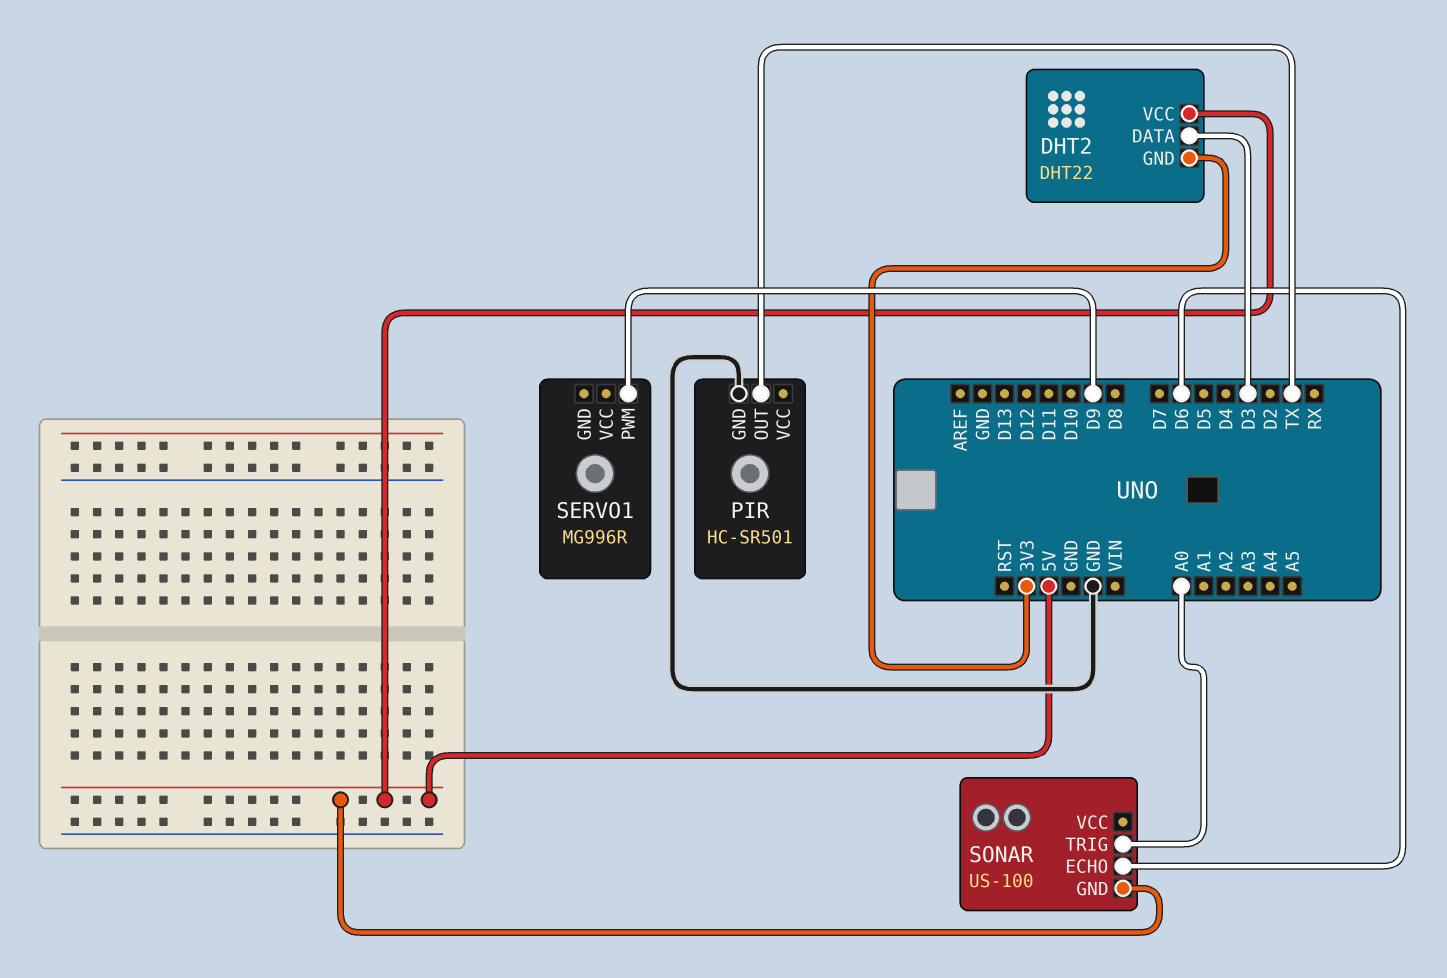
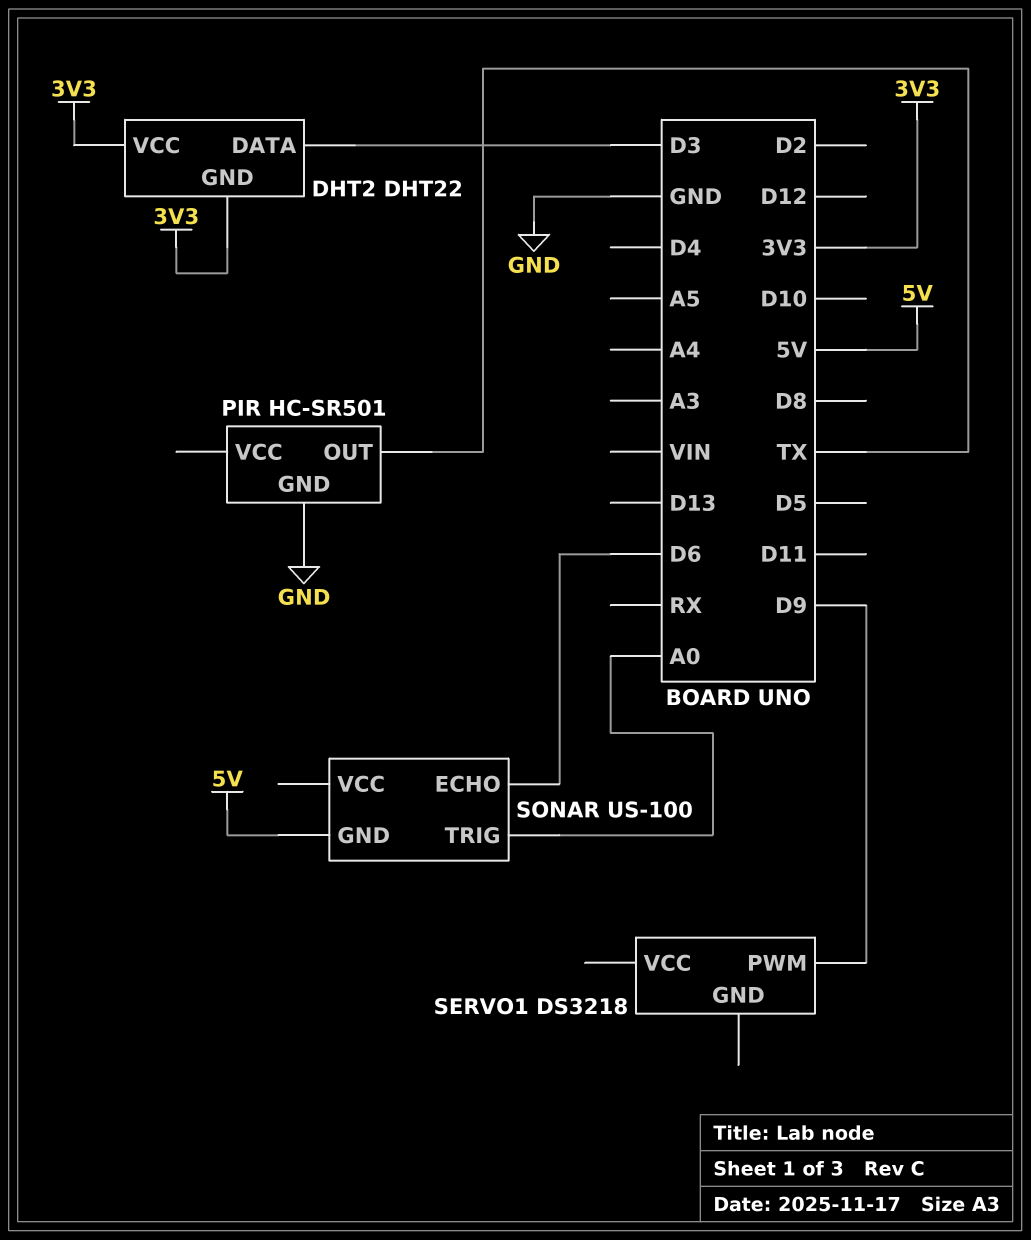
DHT2 pin VCC: 5V -> 3V3
SERVO1: MG996R -> DS3218

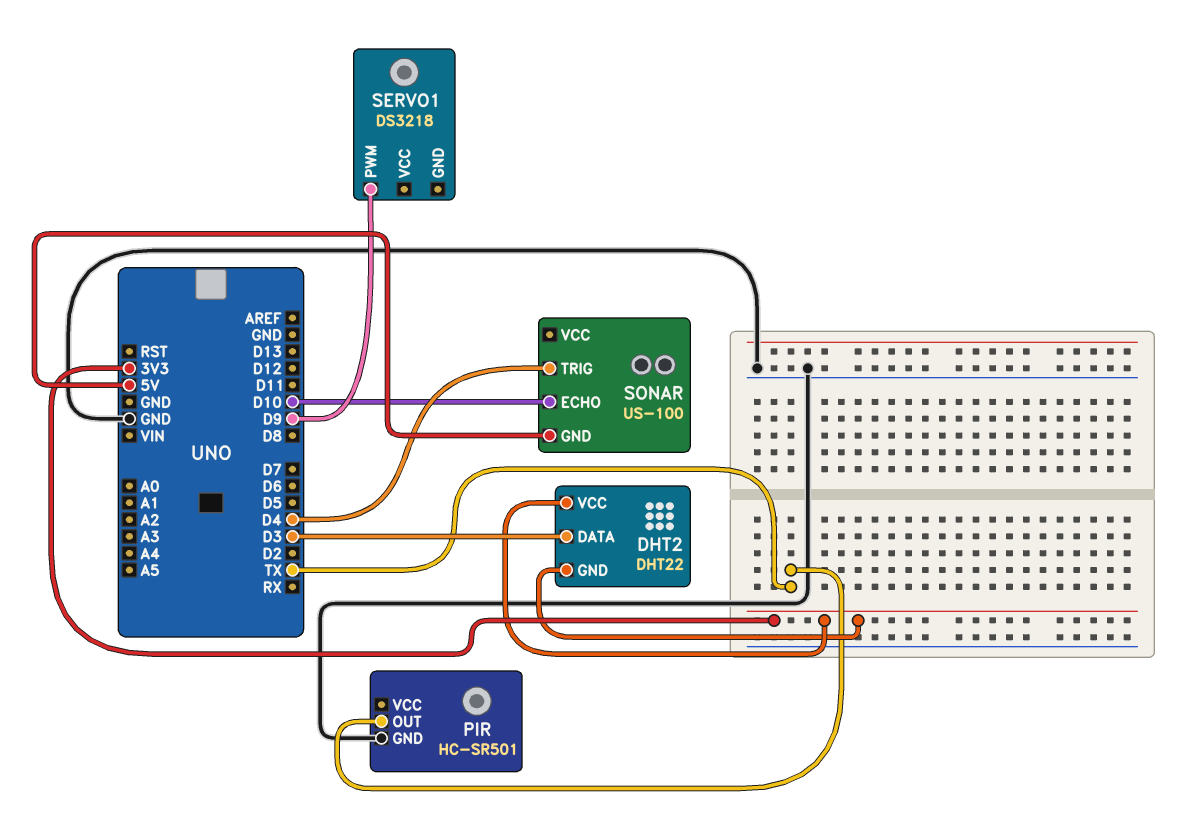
SONAR pin ECHO: D6 -> D10
SONAR pin TRIG: A0 -> D4

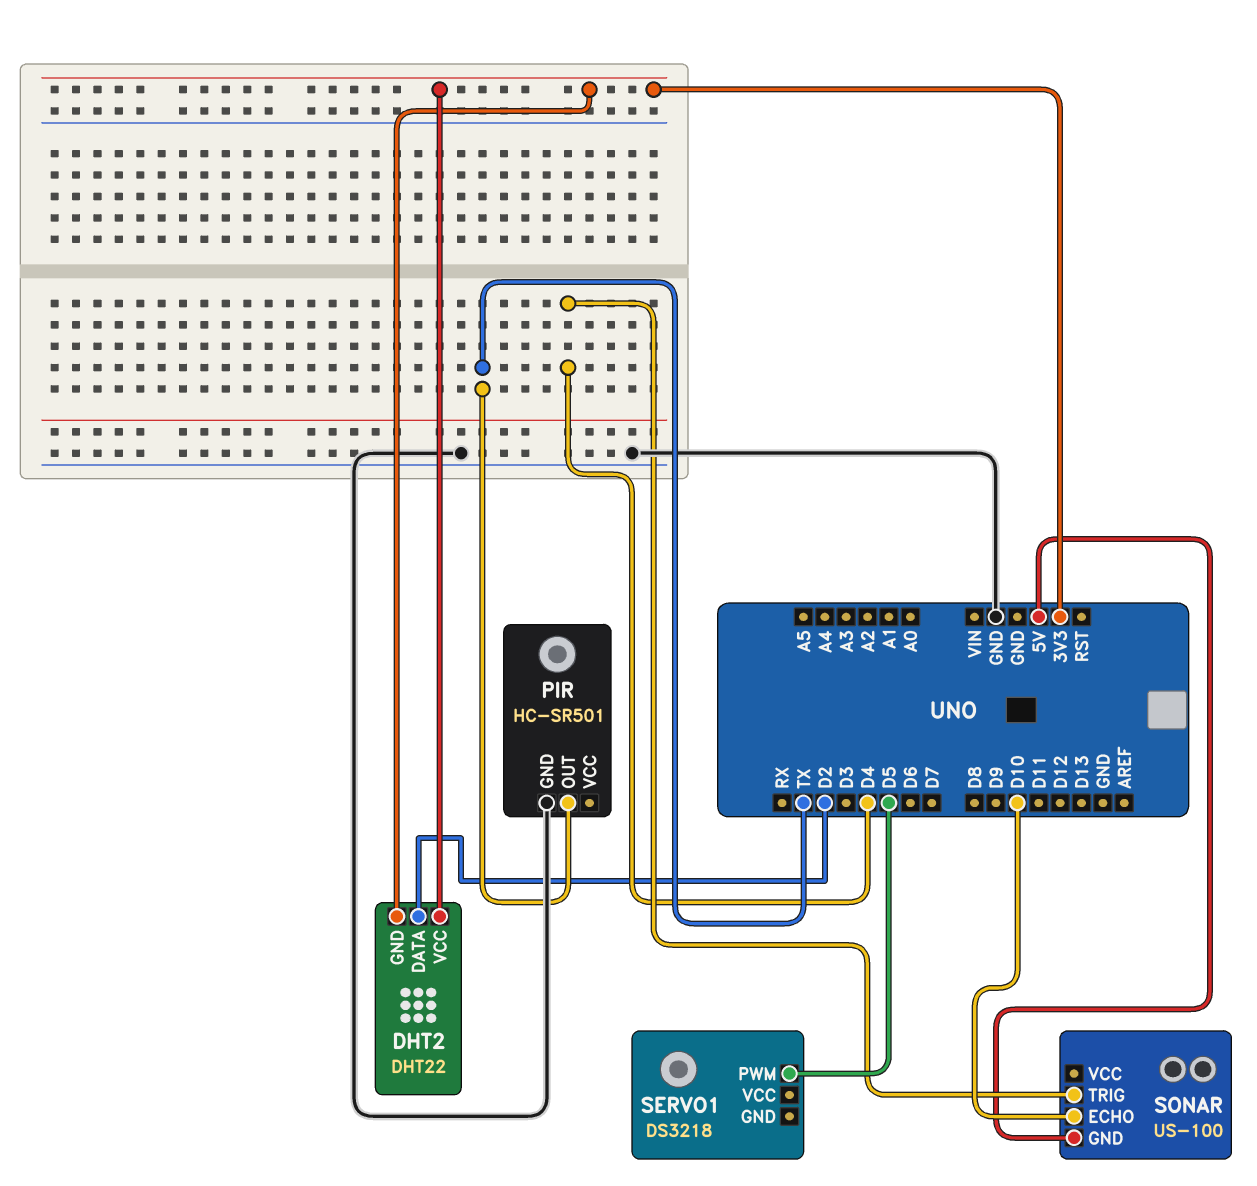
DHT2 pin DATA: D3 -> D2
SERVO1 pin PWM: D9 -> D5

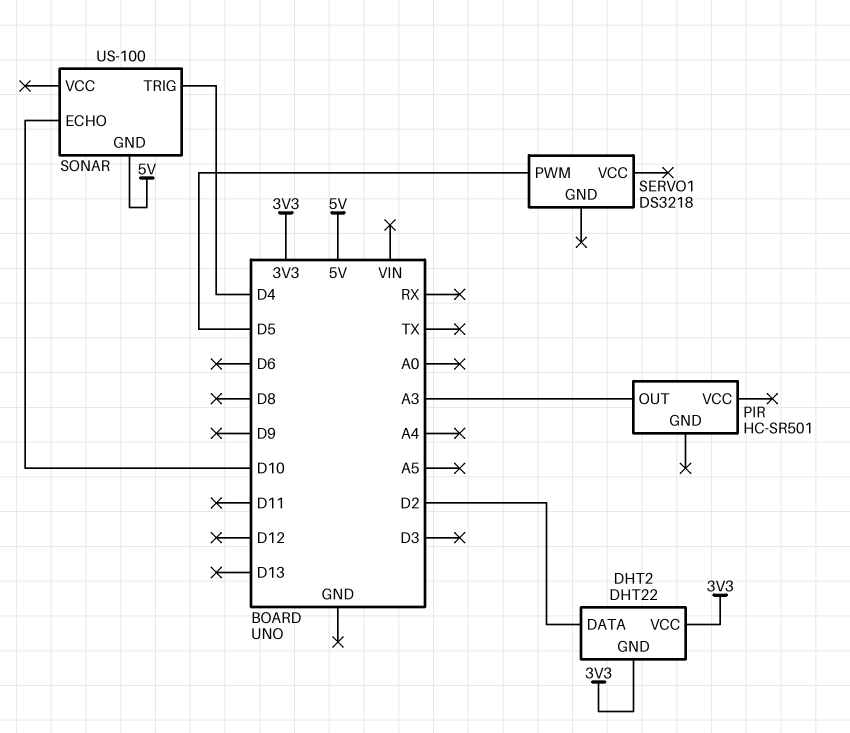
PIR pin GND: GND -> none
PIR pin OUT: TX -> A3

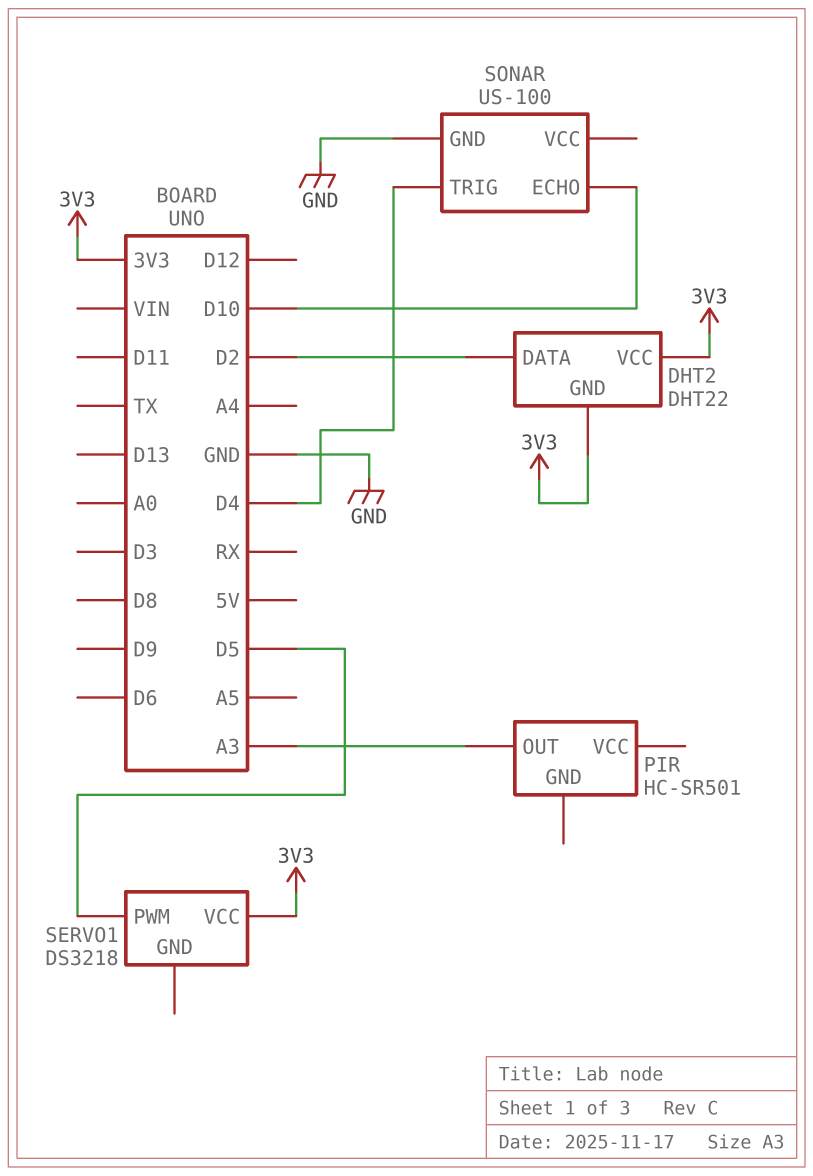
SERVO1 pin VCC: none -> 3V3
SONAR pin GND: 5V -> GND

